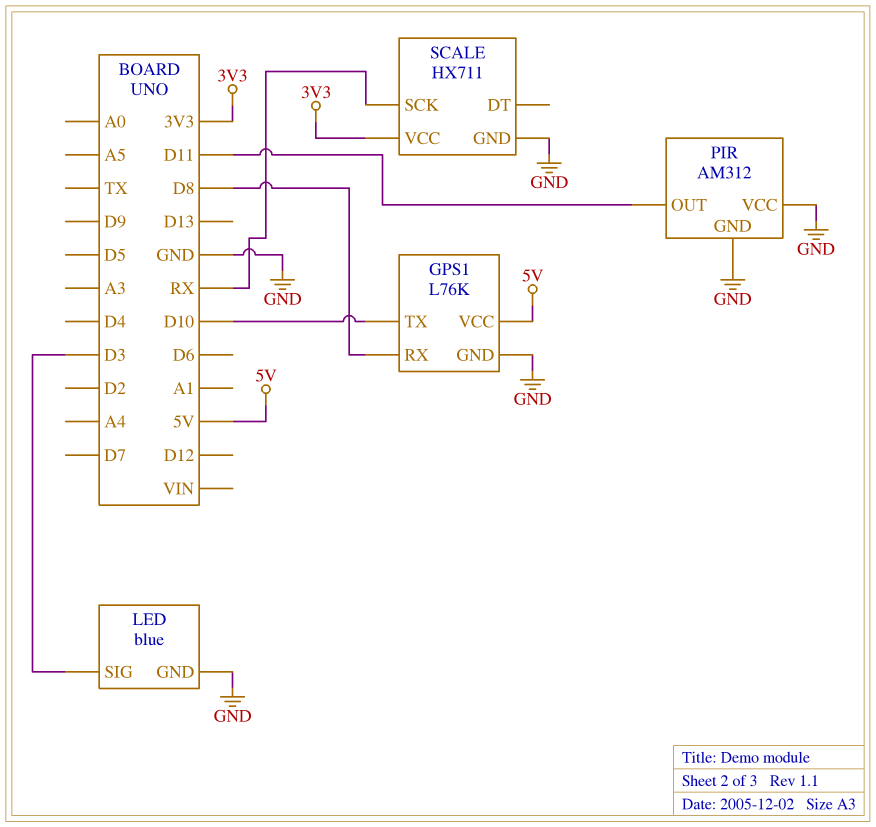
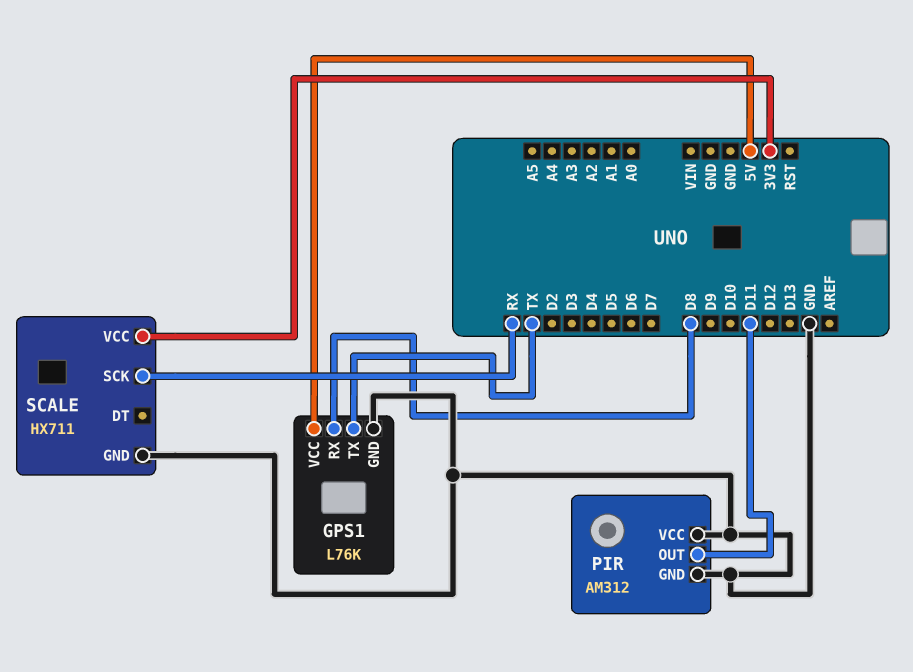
GPS1 pin TX: D10 -> TX
LED: blue -> none
LED pin GND: GND -> none
LED pin SIG: D3 -> none

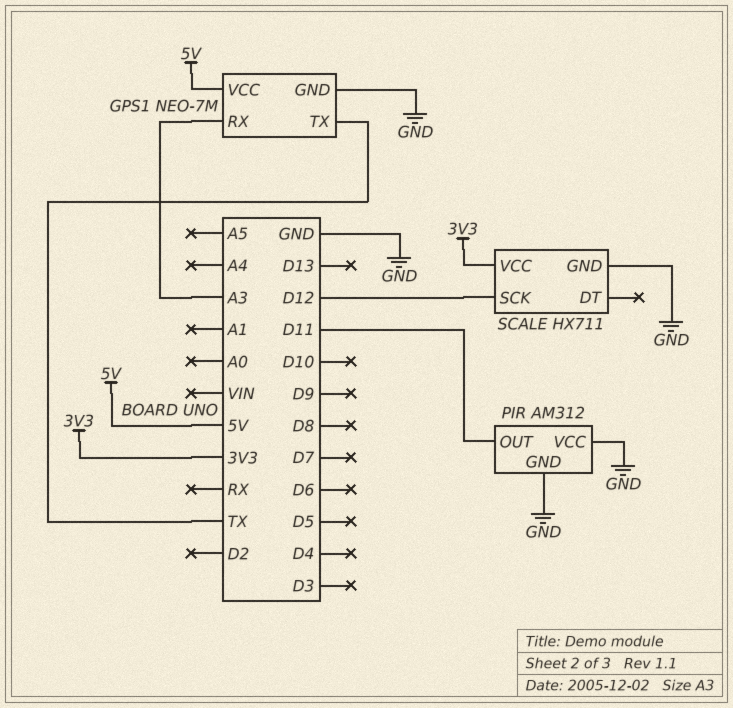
GPS1: L76K -> NEO-7M
GPS1 pin RX: D8 -> A3
SCALE pin SCK: RX -> D12

